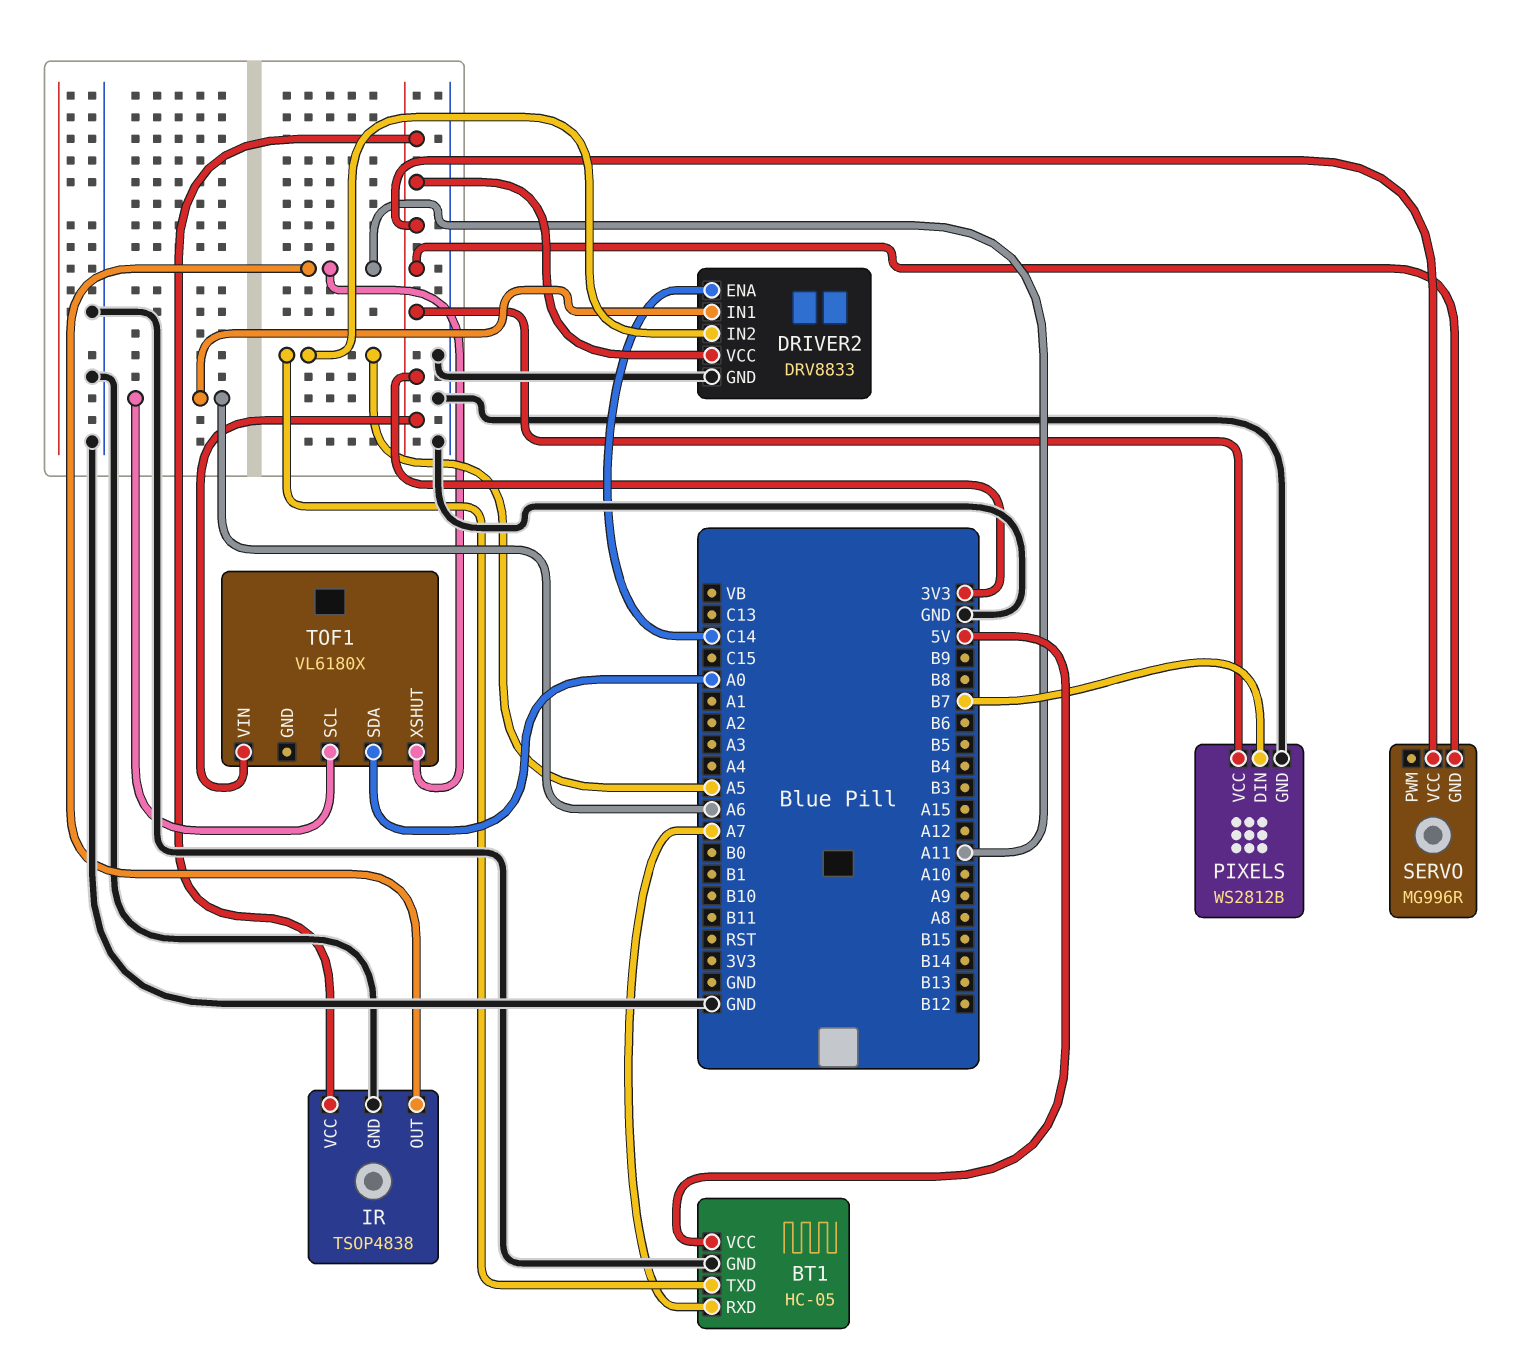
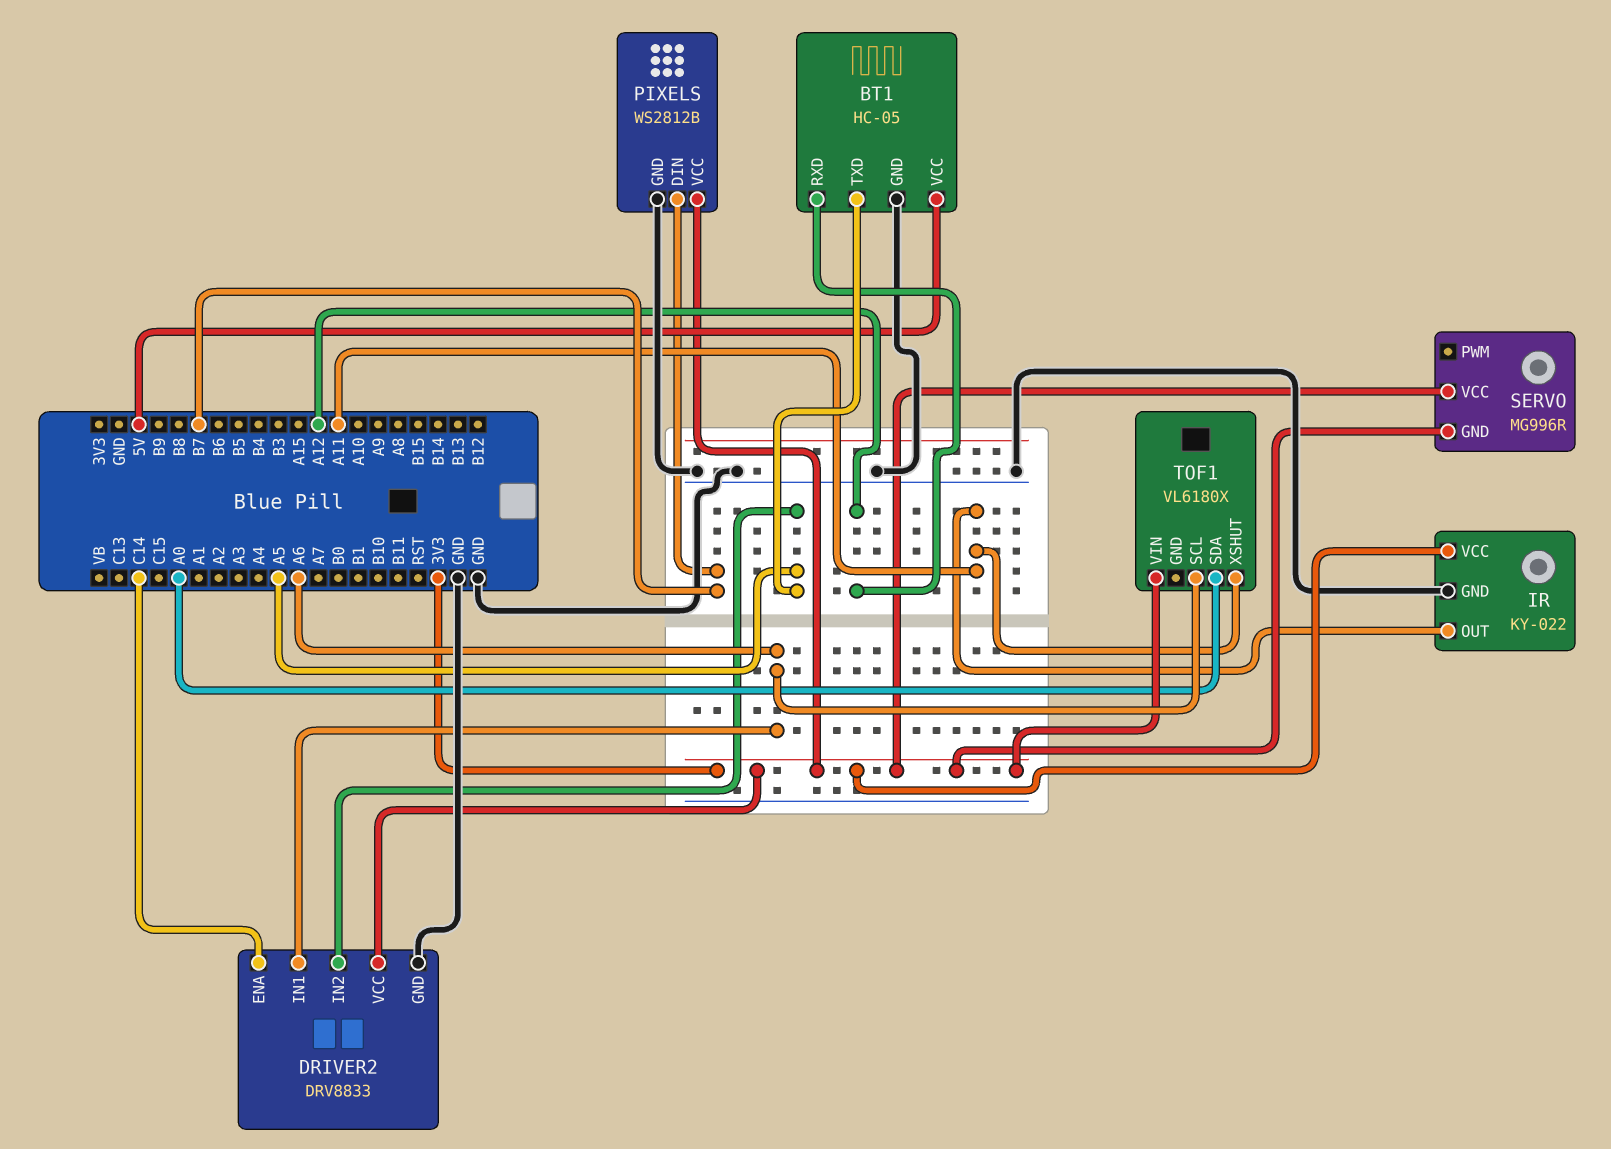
BT1 pin RXD: A7 -> A12
IR: TSOP4838 -> KY-022

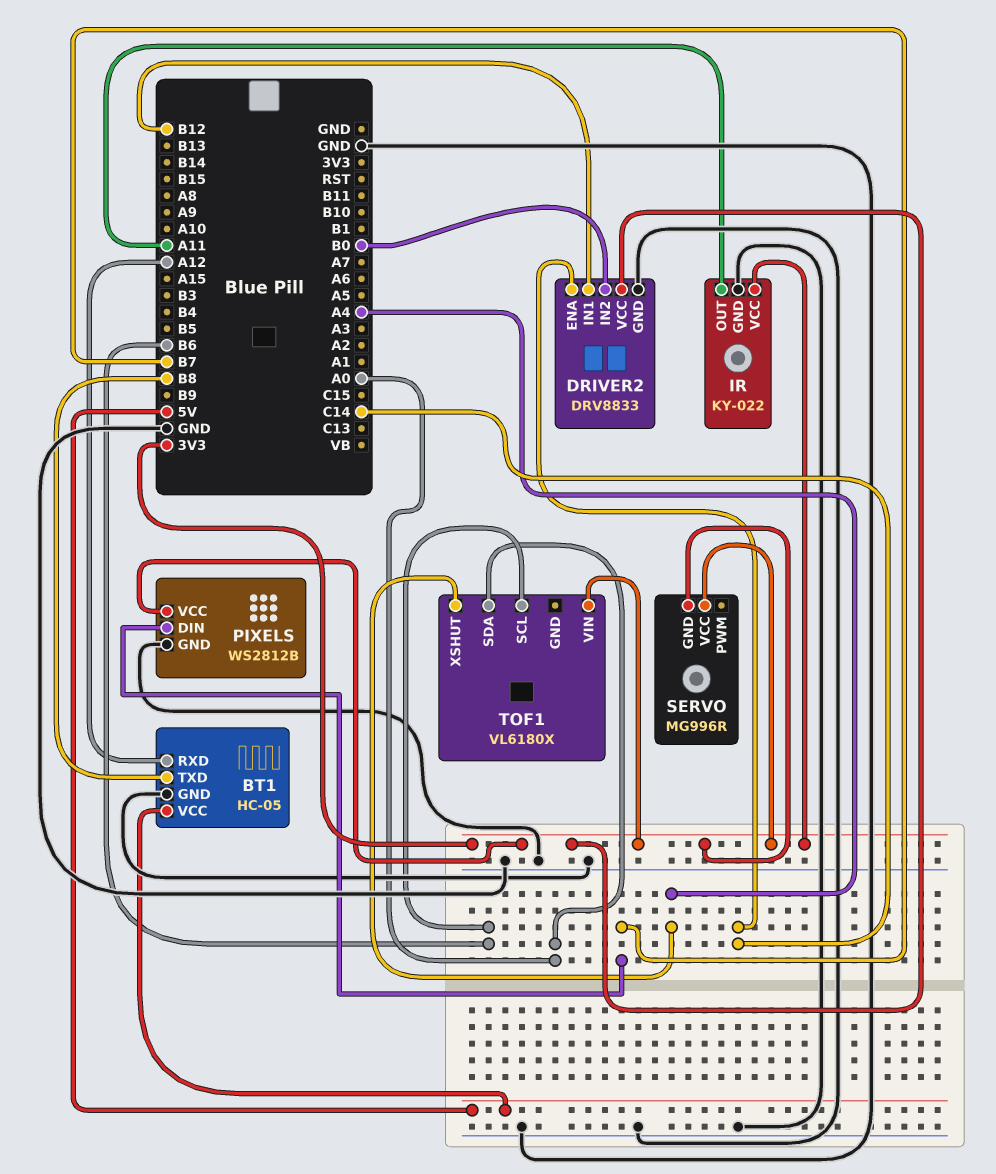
BT1 pin TXD: A5 -> B8
DRIVER2 pin IN1: A6 -> B12
DRIVER2 pin IN2: A5 -> B0
TOF1 pin SCL: A6 -> B6
TOF1 pin XSHUT: A11 -> A4

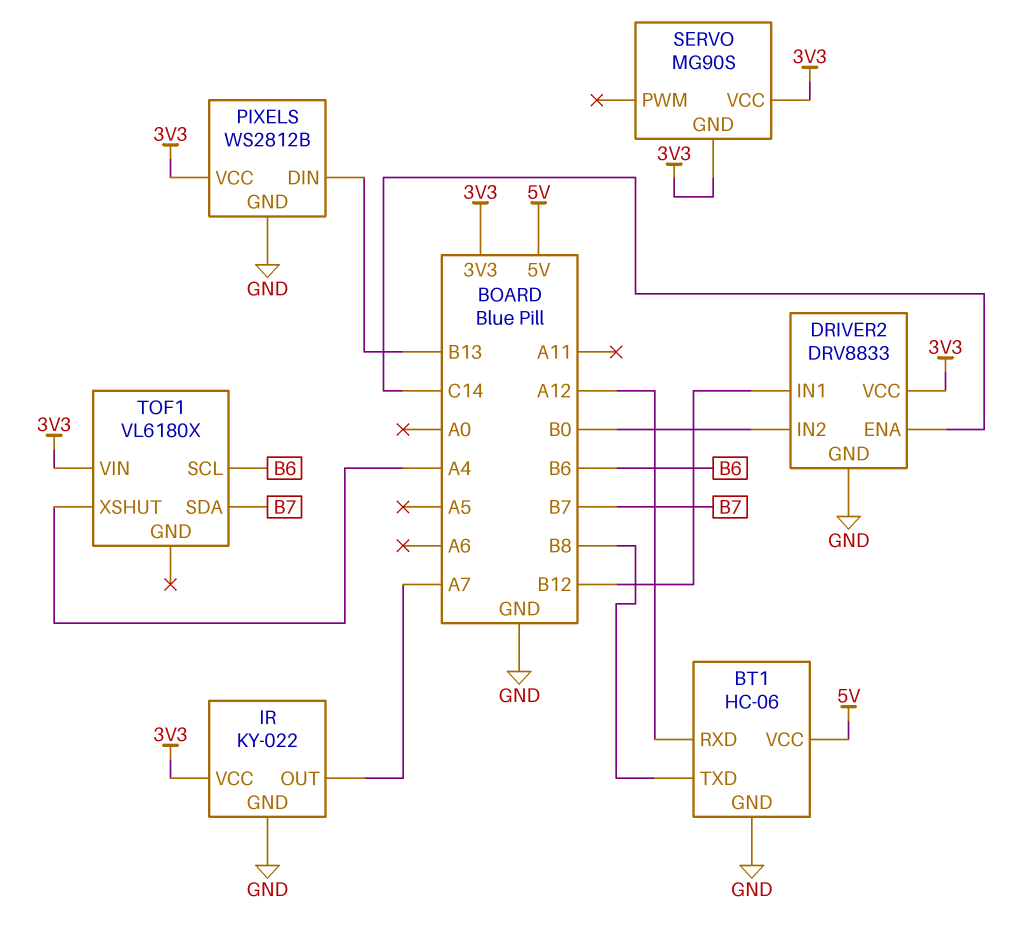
BT1: HC-05 -> HC-06
IR pin OUT: A11 -> A7
PIXELS pin DIN: B7 -> B13
SERVO: MG996R -> MG90S
TOF1 pin SDA: A0 -> B7

